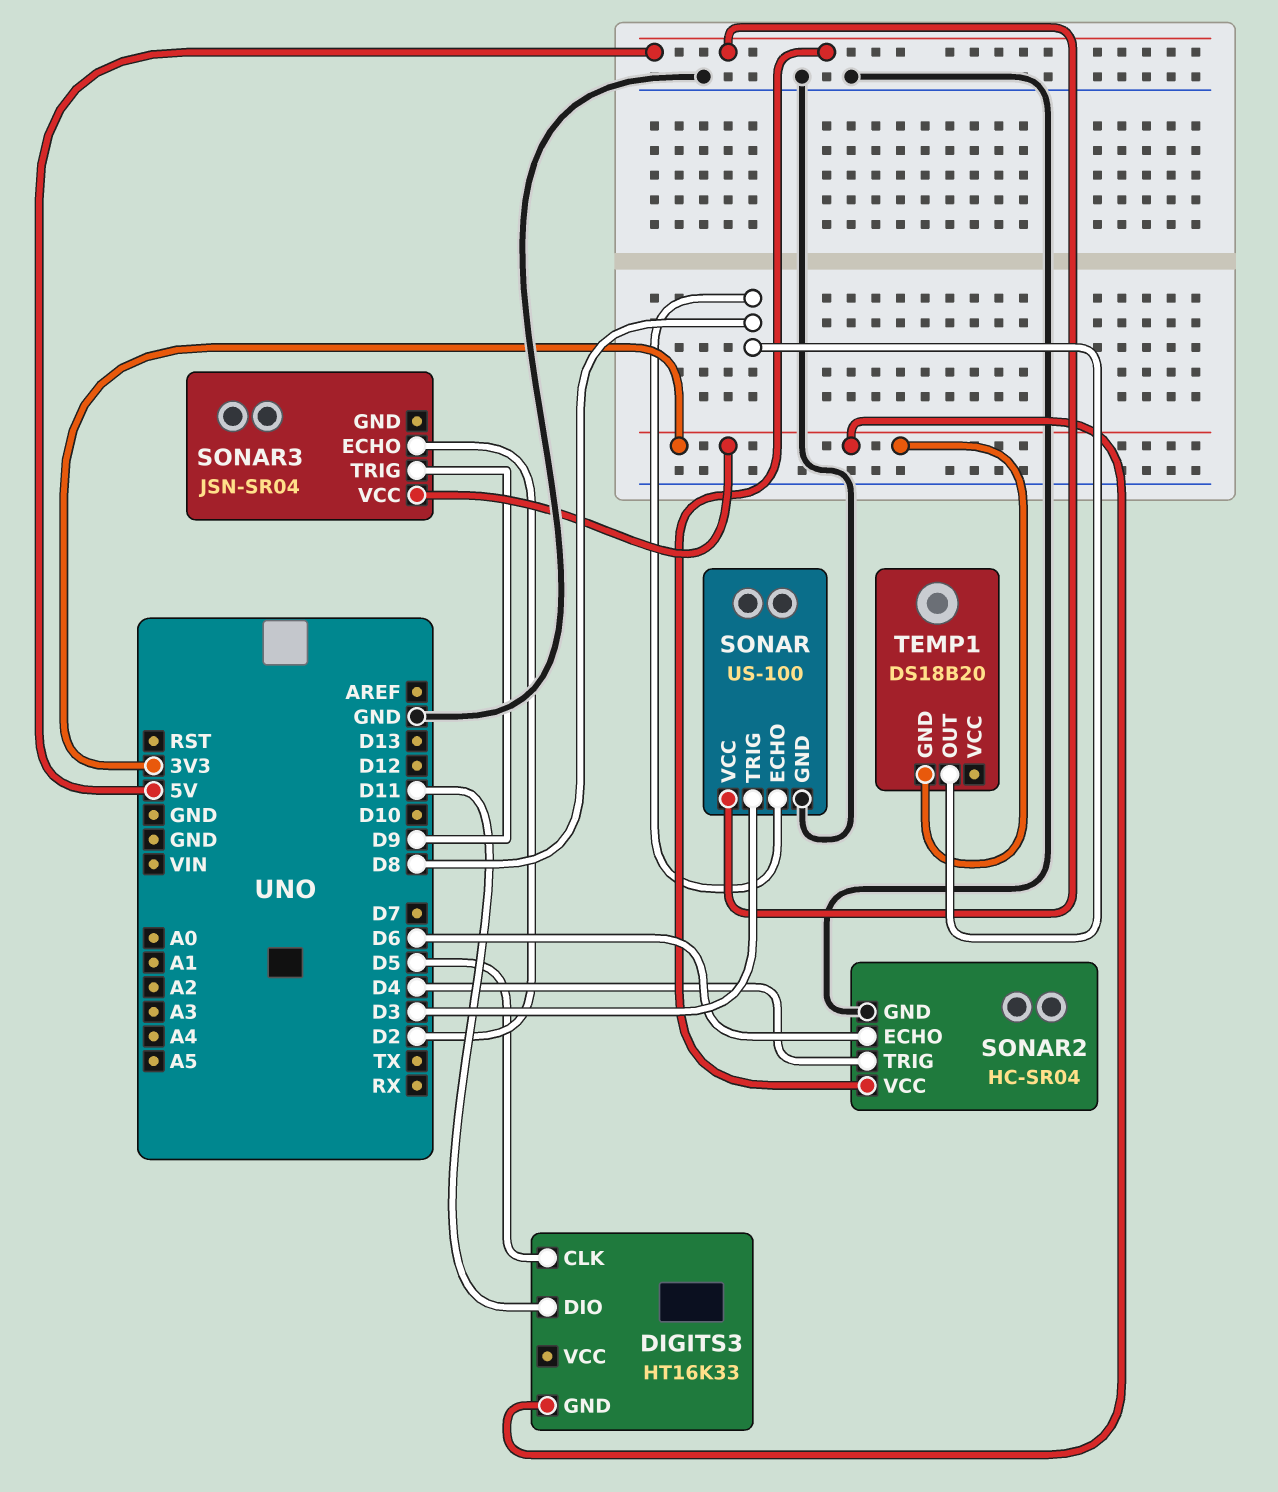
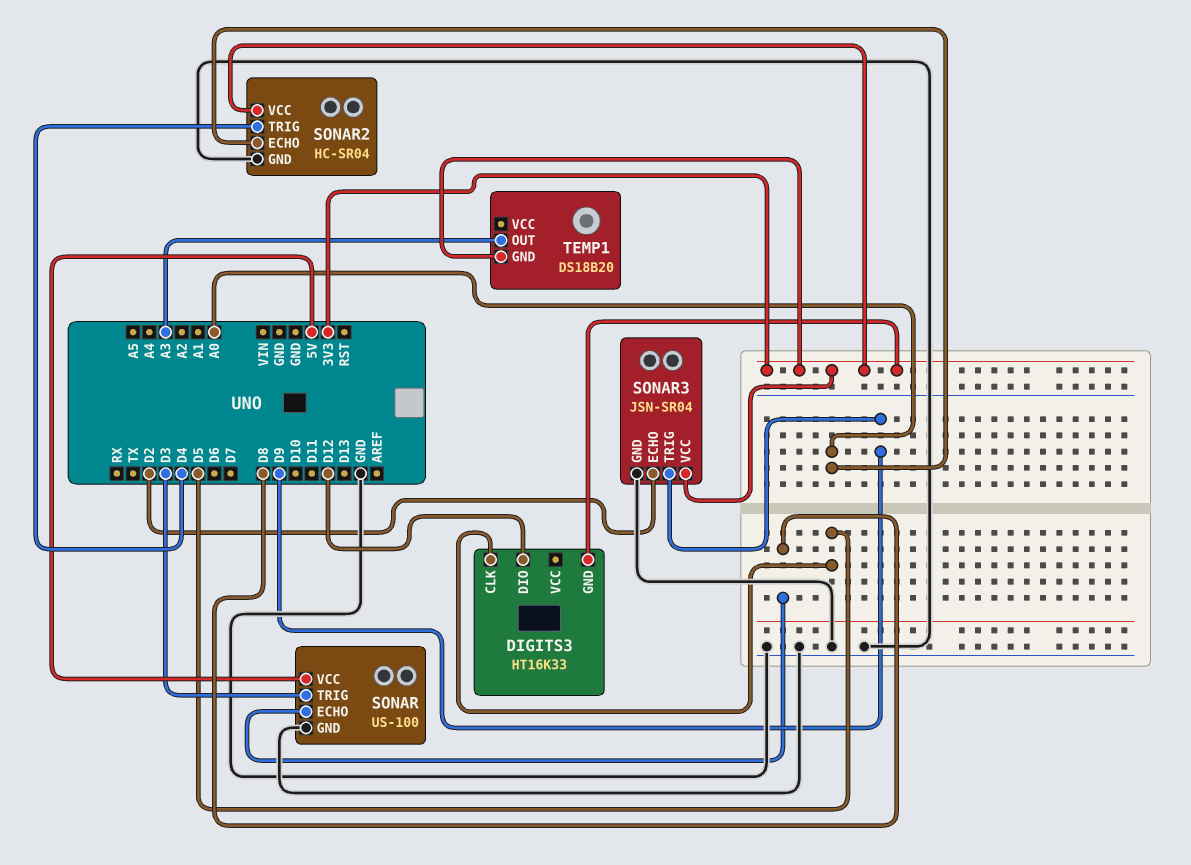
DIGITS3 pin DIO: D11 -> D12
SONAR2 pin ECHO: D6 -> A0
SONAR2 pin VCC: 5V -> 3V3
SONAR3 pin GND: none -> GND
TEMP1 pin OUT: D8 -> A3

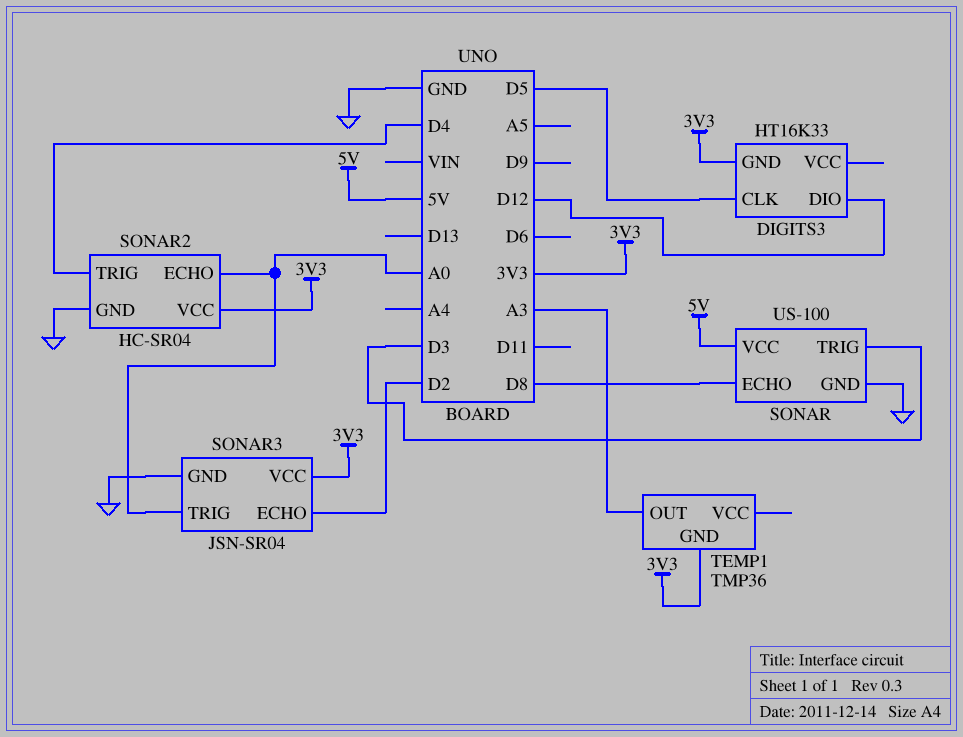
SONAR3 pin TRIG: D9 -> A0
TEMP1: DS18B20 -> TMP36

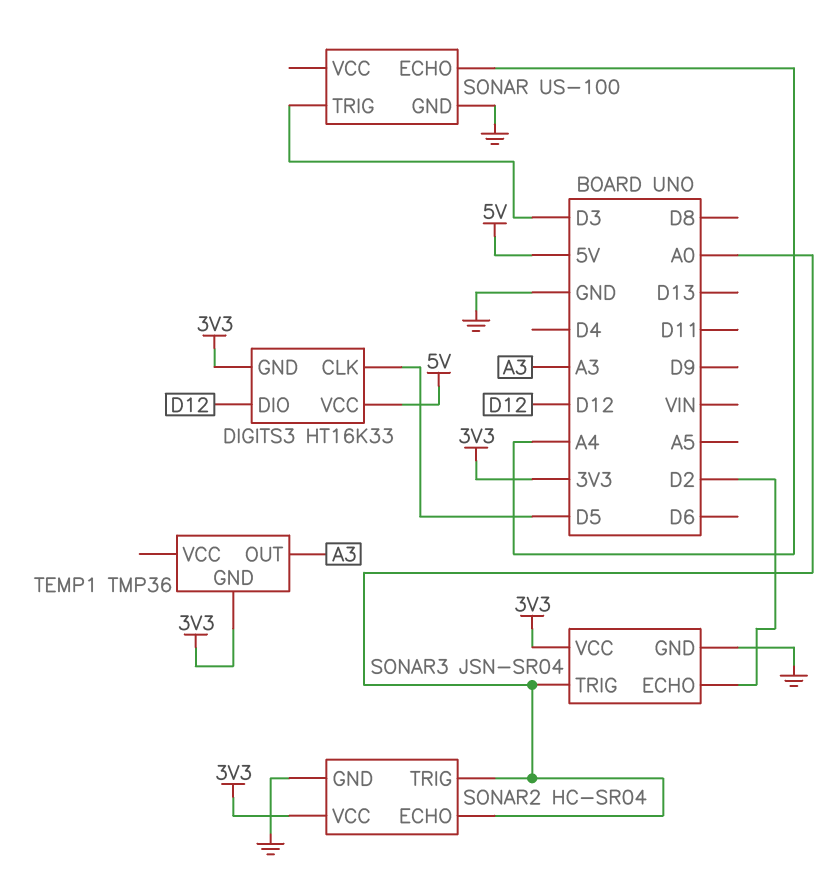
DIGITS3 pin VCC: none -> 5V
SONAR pin ECHO: D8 -> A4
SONAR pin VCC: 5V -> none
SONAR2 pin TRIG: D4 -> A0

